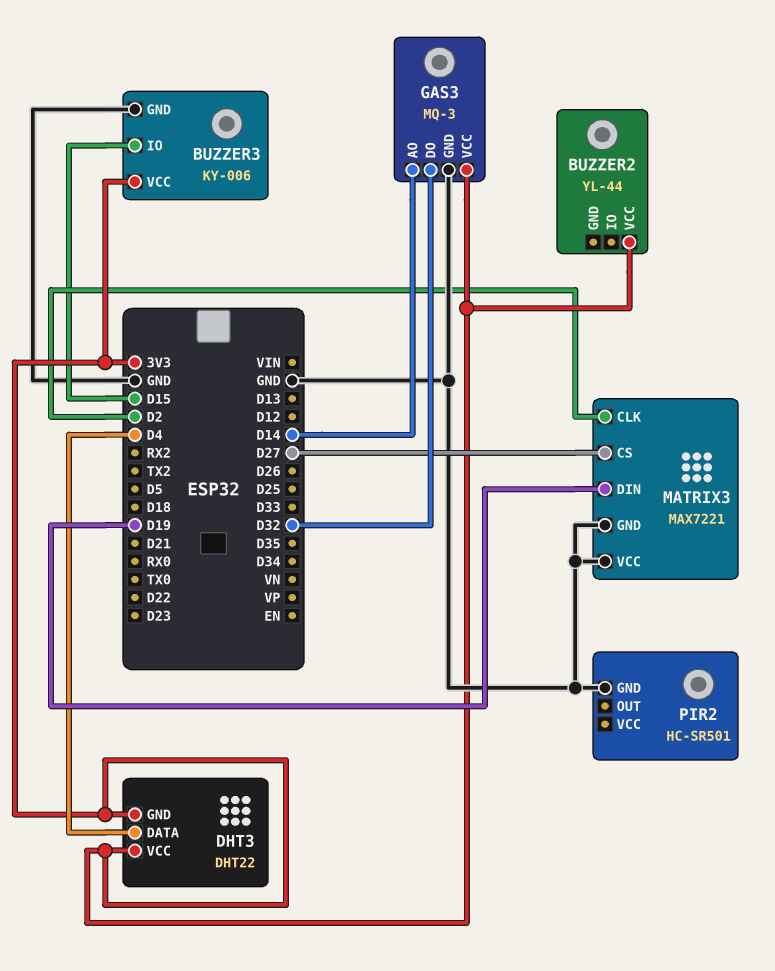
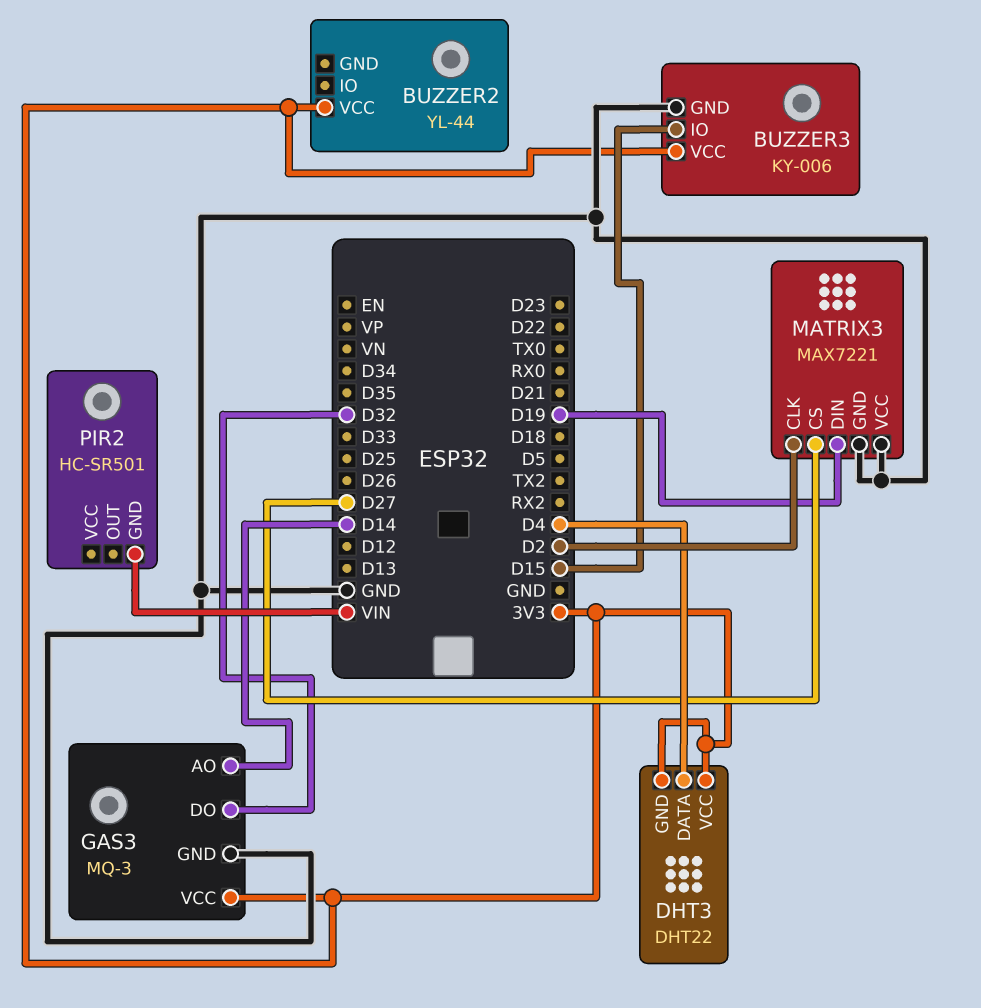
PIR2 pin GND: GND -> VIN

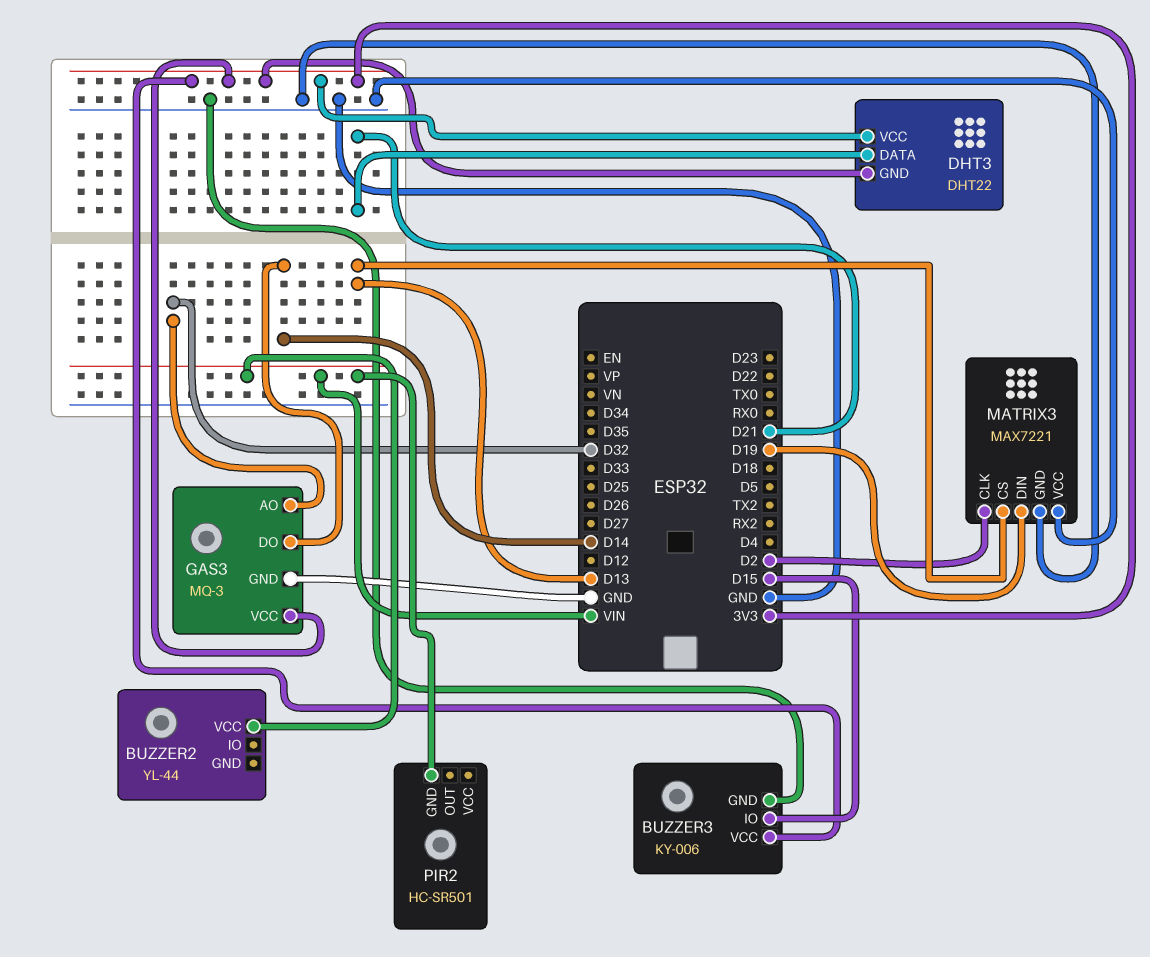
BUZZER2 pin VCC: 3V3 -> VIN
DHT3 pin DATA: D4 -> D21
GAS3 pin AO: D14 -> D32
GAS3 pin DO: D32 -> D14
MATRIX3 pin CS: D27 -> D13

